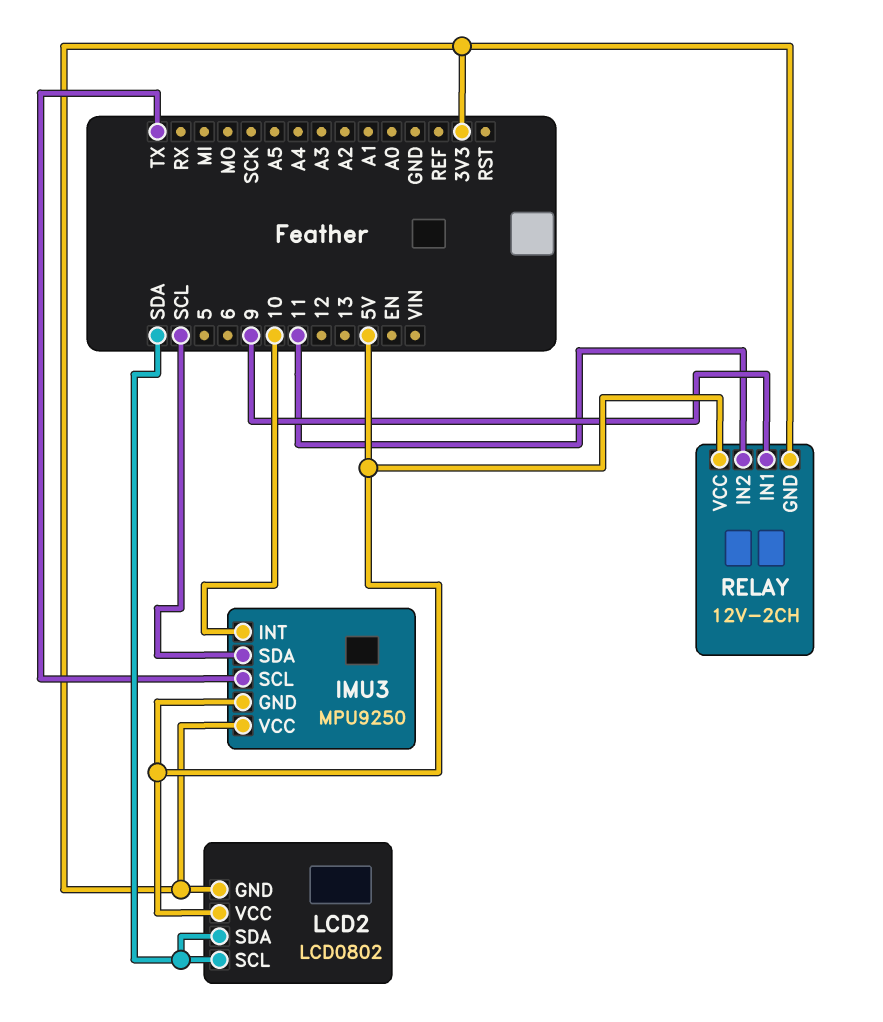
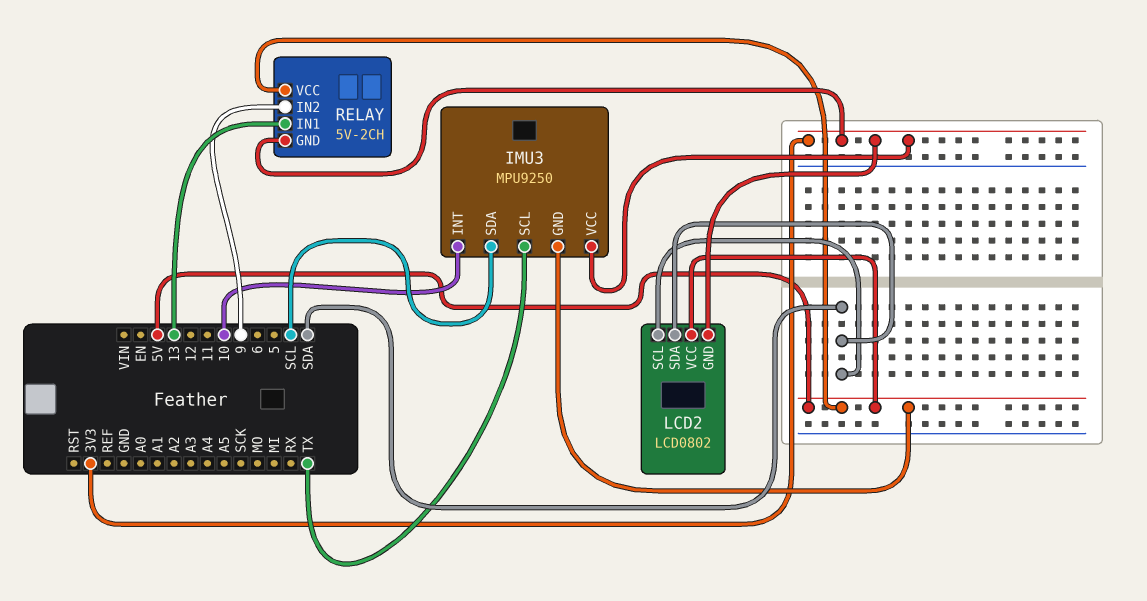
RELAY: 12V-2CH -> 5V-2CH
RELAY pin IN1: 9 -> 13
RELAY pin IN2: 11 -> 9

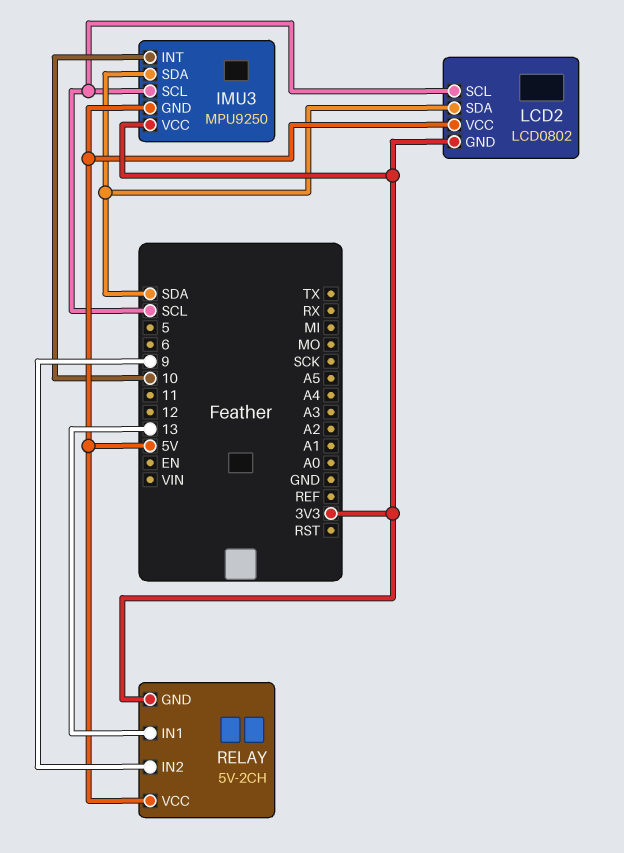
IMU3 pin SCL: TX -> SCL
IMU3 pin SDA: SCL -> SDA
LCD2 pin SCL: SDA -> SCL

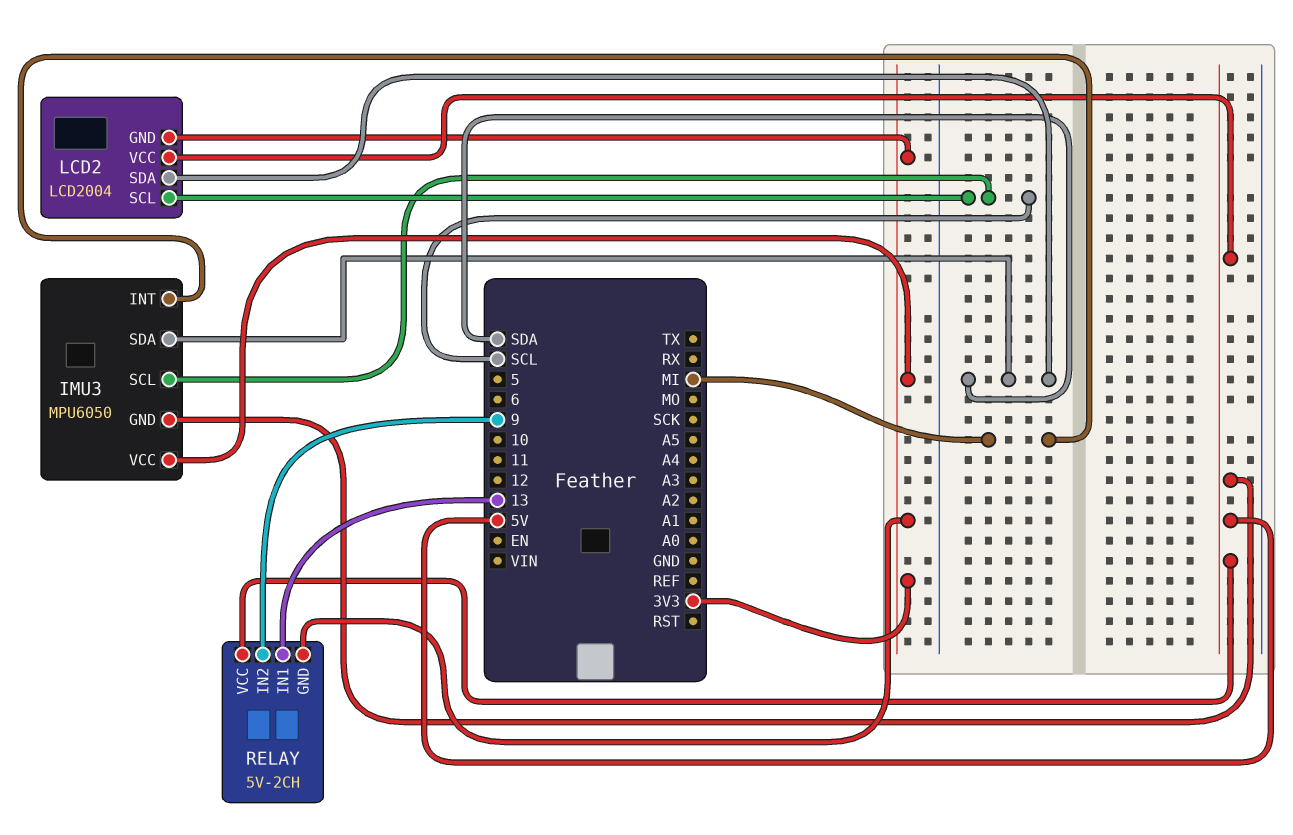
IMU3: MPU9250 -> MPU6050
IMU3 pin INT: 10 -> MI
LCD2: LCD0802 -> LCD2004

